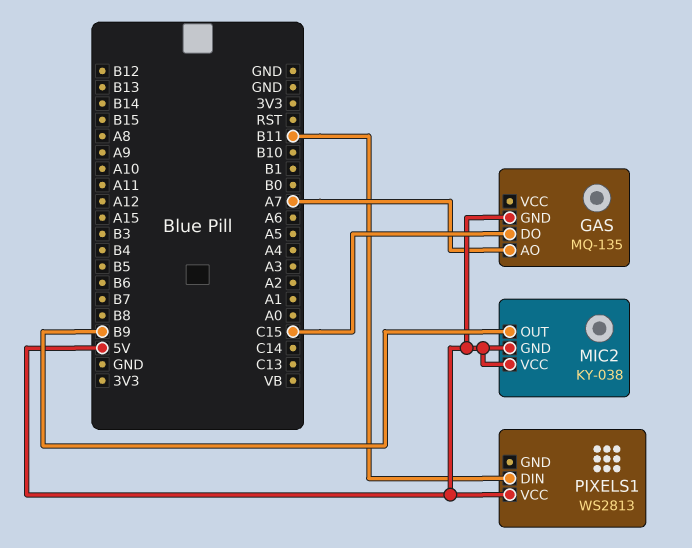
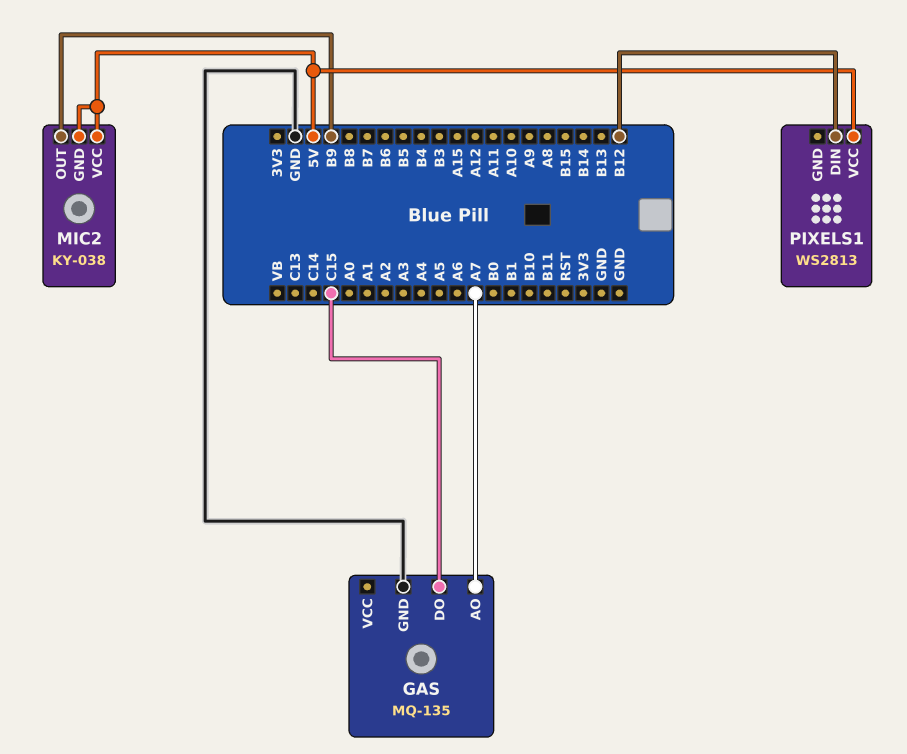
GAS pin GND: 5V -> GND
PIXELS1 pin DIN: B11 -> B12

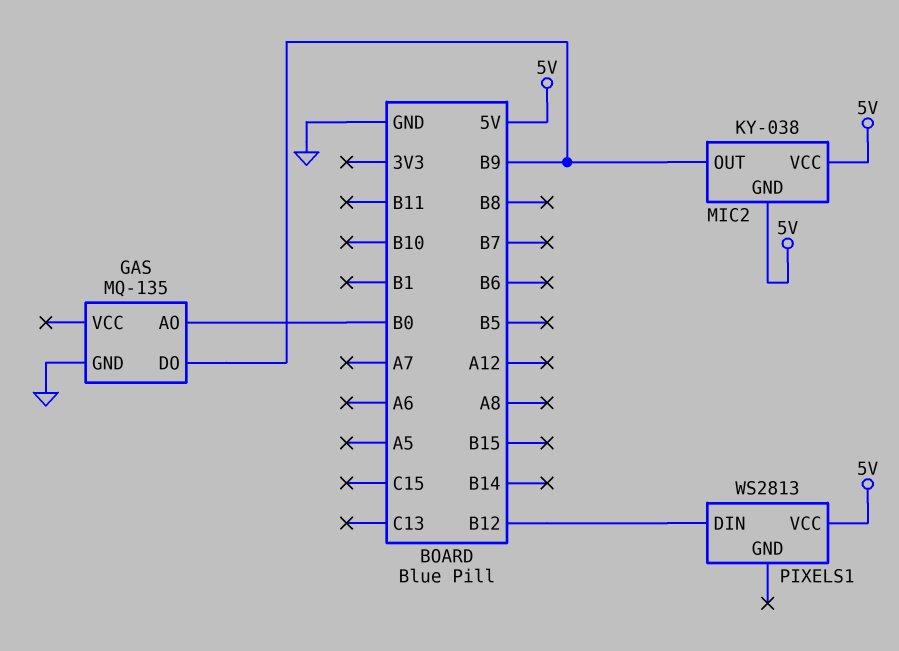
GAS pin AO: A7 -> B0
GAS pin DO: C15 -> B9

